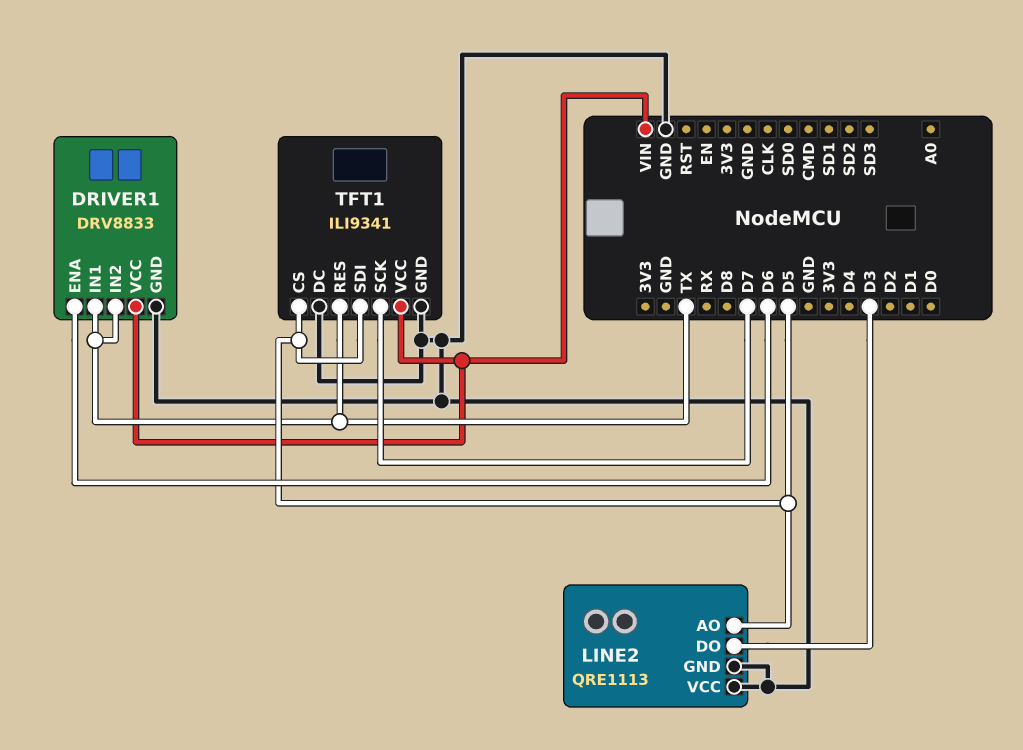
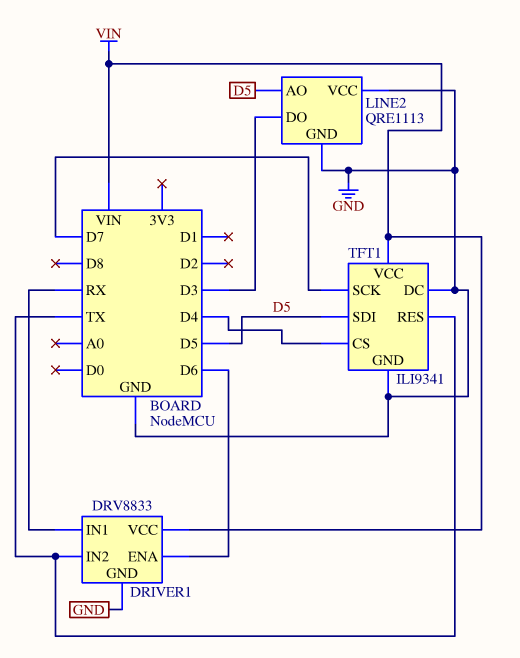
DRIVER1 pin IN1: TX -> RX
TFT1 pin CS: D5 -> D4

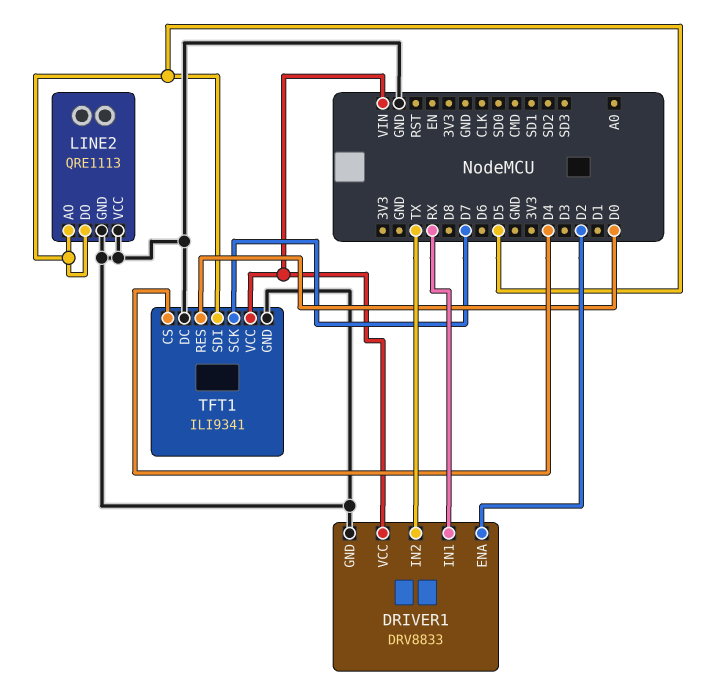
DRIVER1 pin ENA: D6 -> D2
LINE2 pin DO: D3 -> D5
TFT1 pin RES: TX -> D0

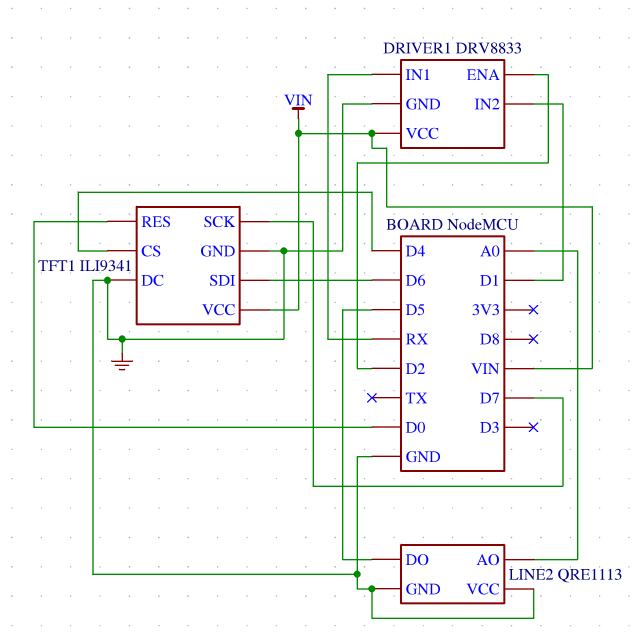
DRIVER1 pin IN2: TX -> D1
LINE2 pin AO: D5 -> A0
TFT1 pin SDI: D5 -> D6

